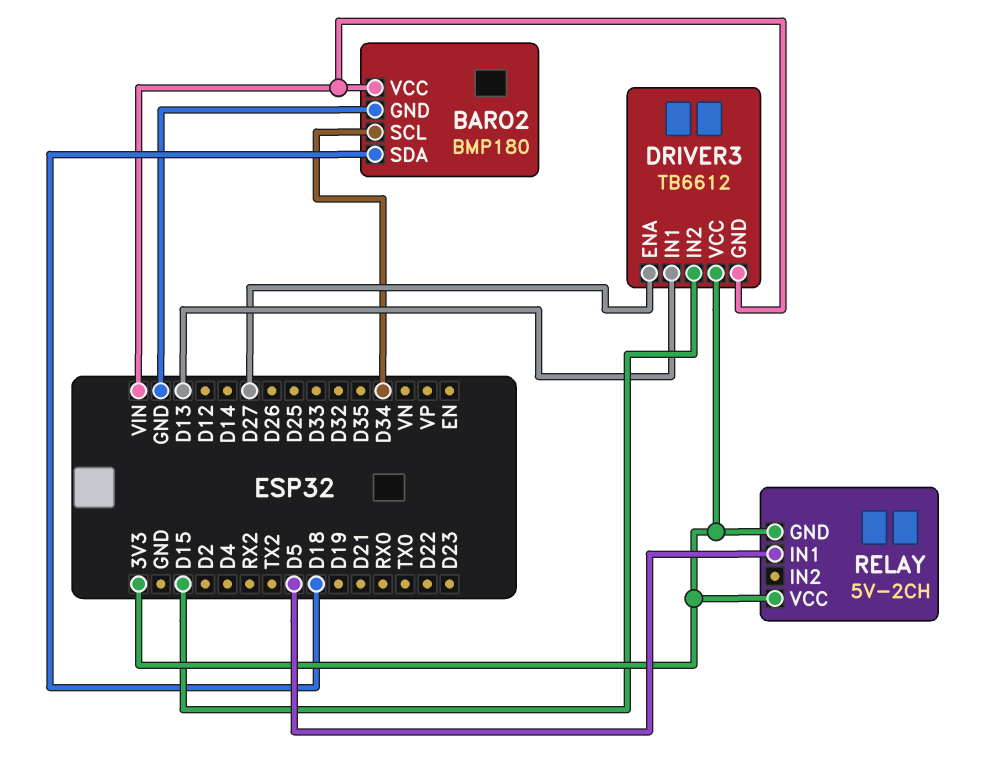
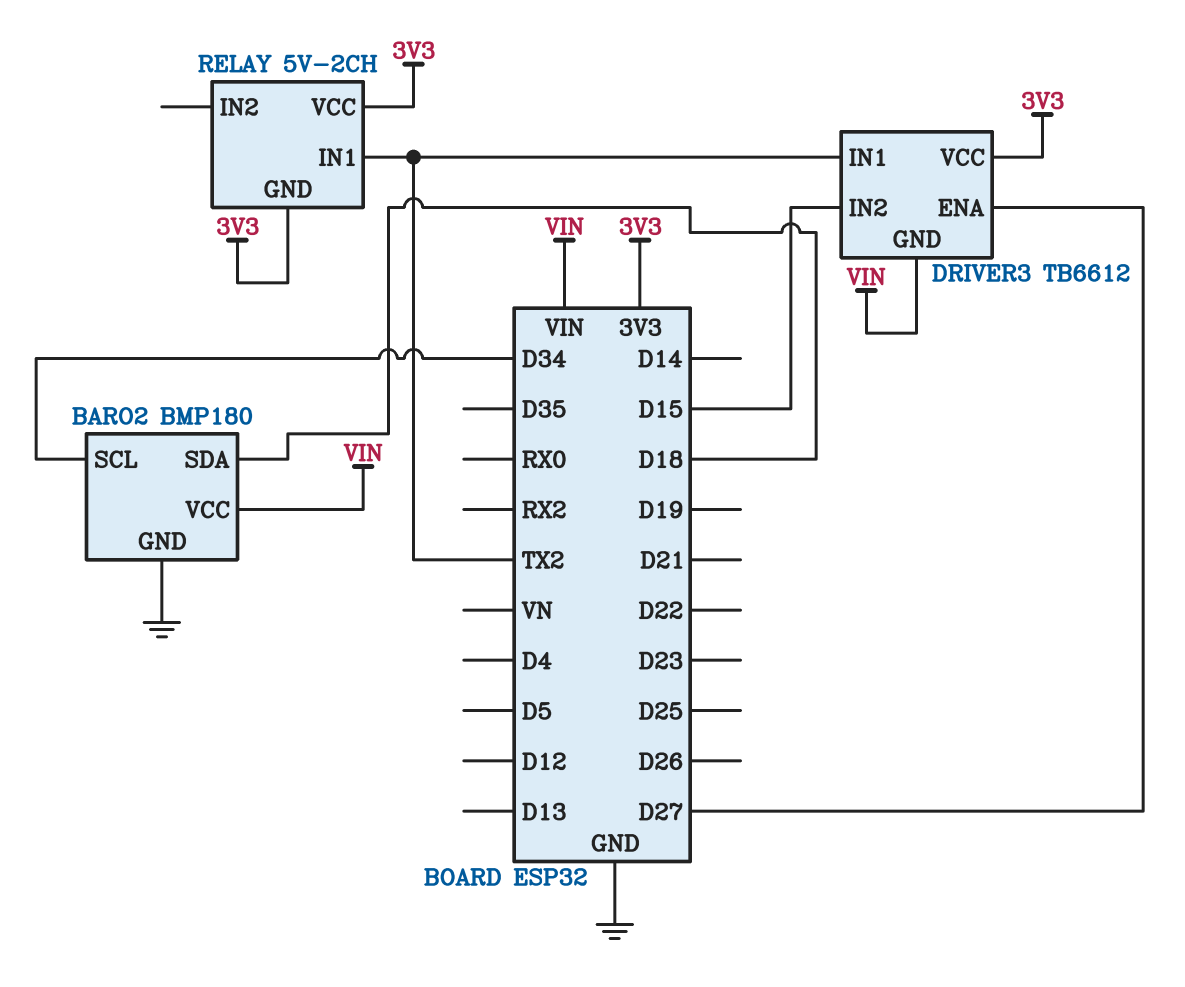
DRIVER3 pin IN1: D13 -> TX2
RELAY pin IN1: D5 -> TX2

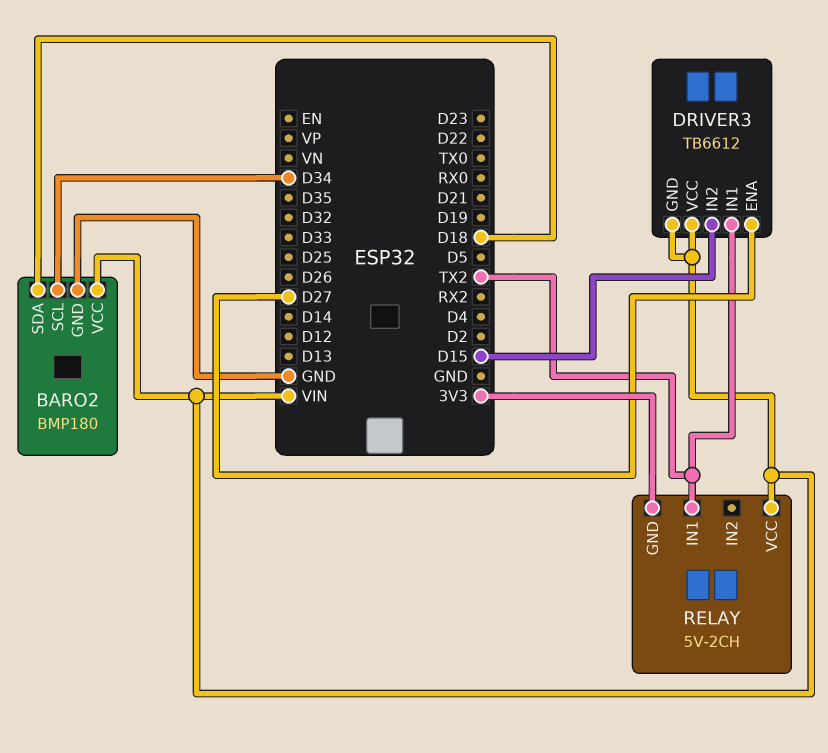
DRIVER3 pin VCC: 3V3 -> VIN
RELAY pin VCC: 3V3 -> VIN

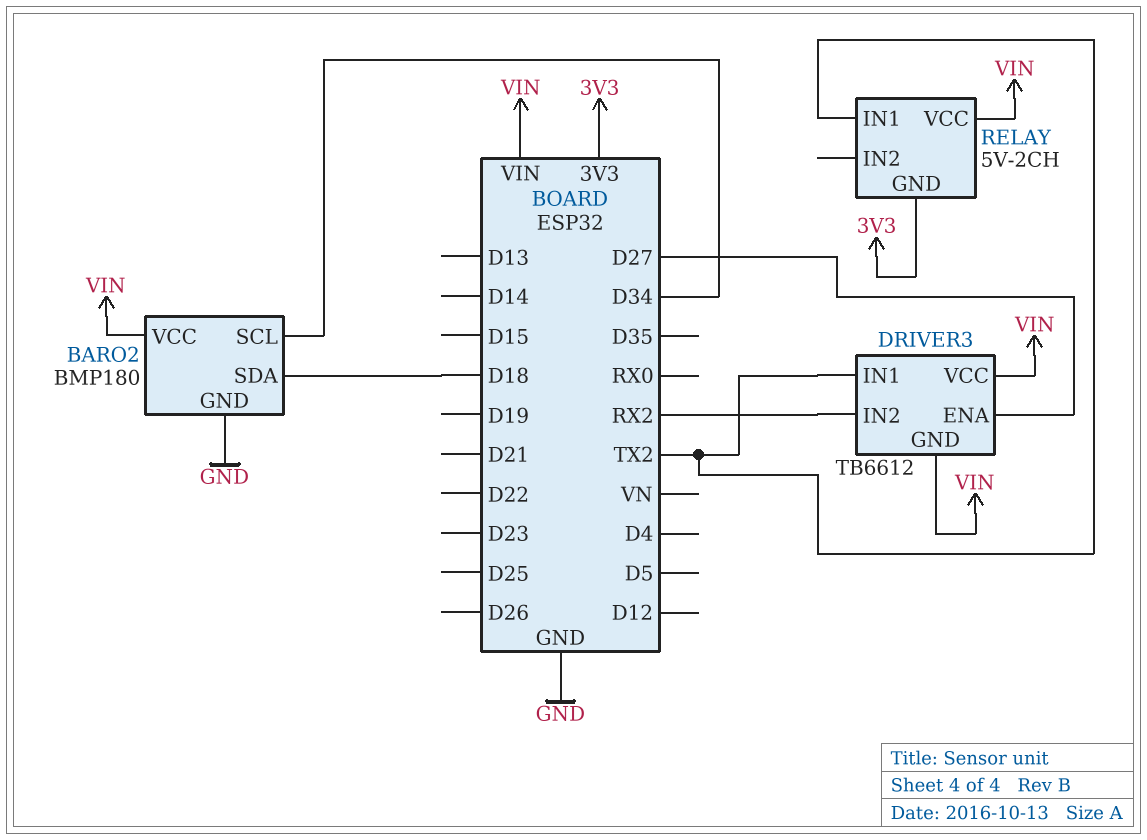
DRIVER3 pin IN2: D15 -> RX2

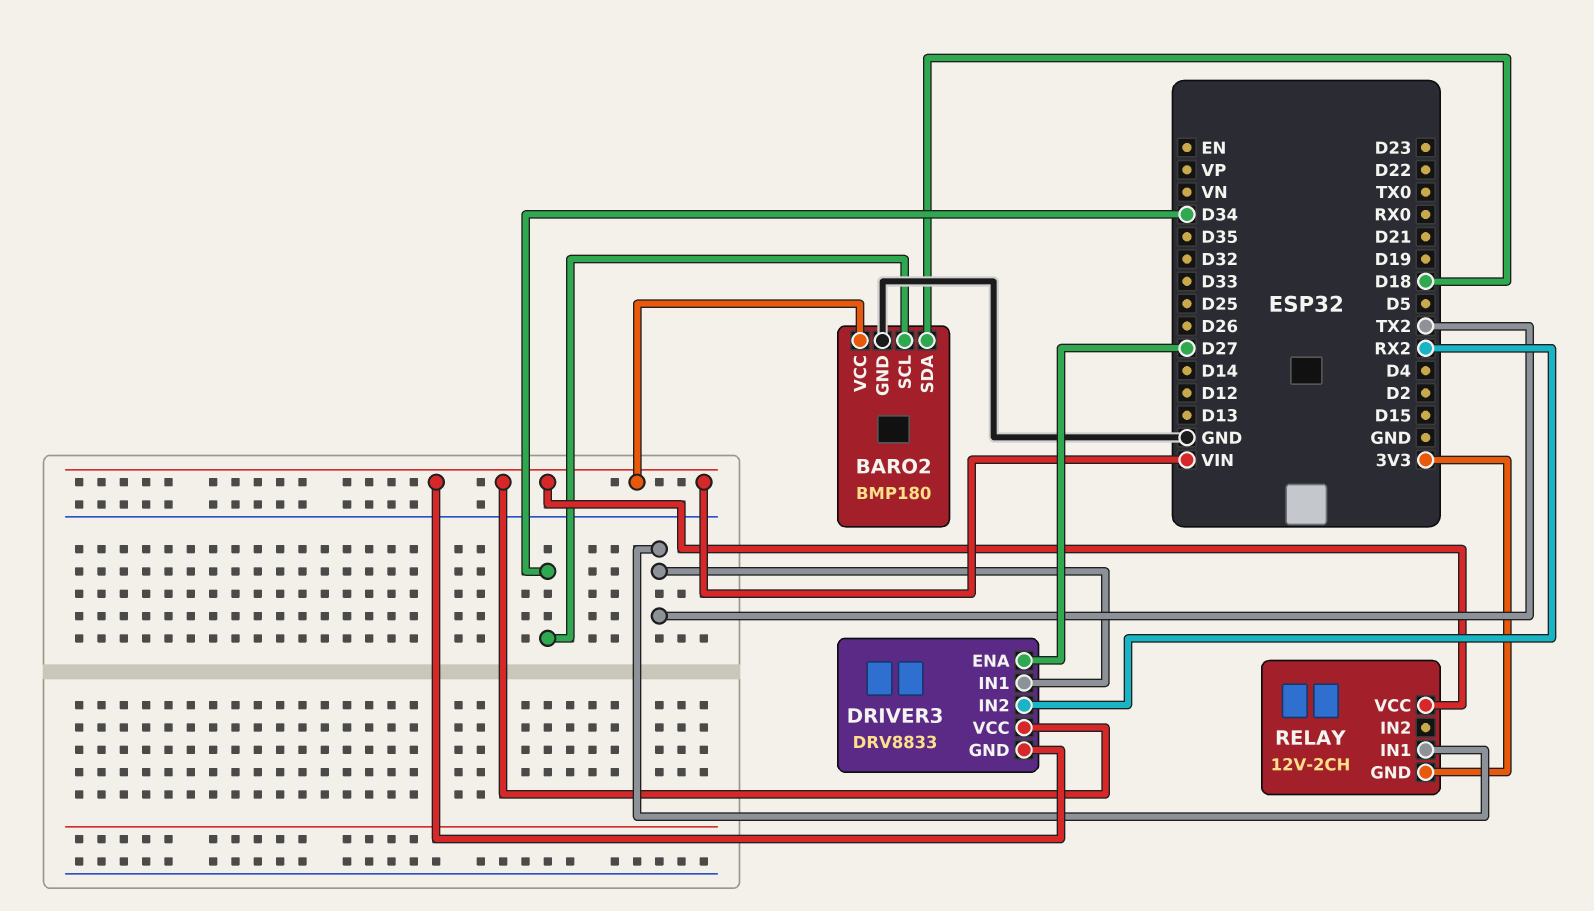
DRIVER3: TB6612 -> DRV8833
RELAY: 5V-2CH -> 12V-2CH

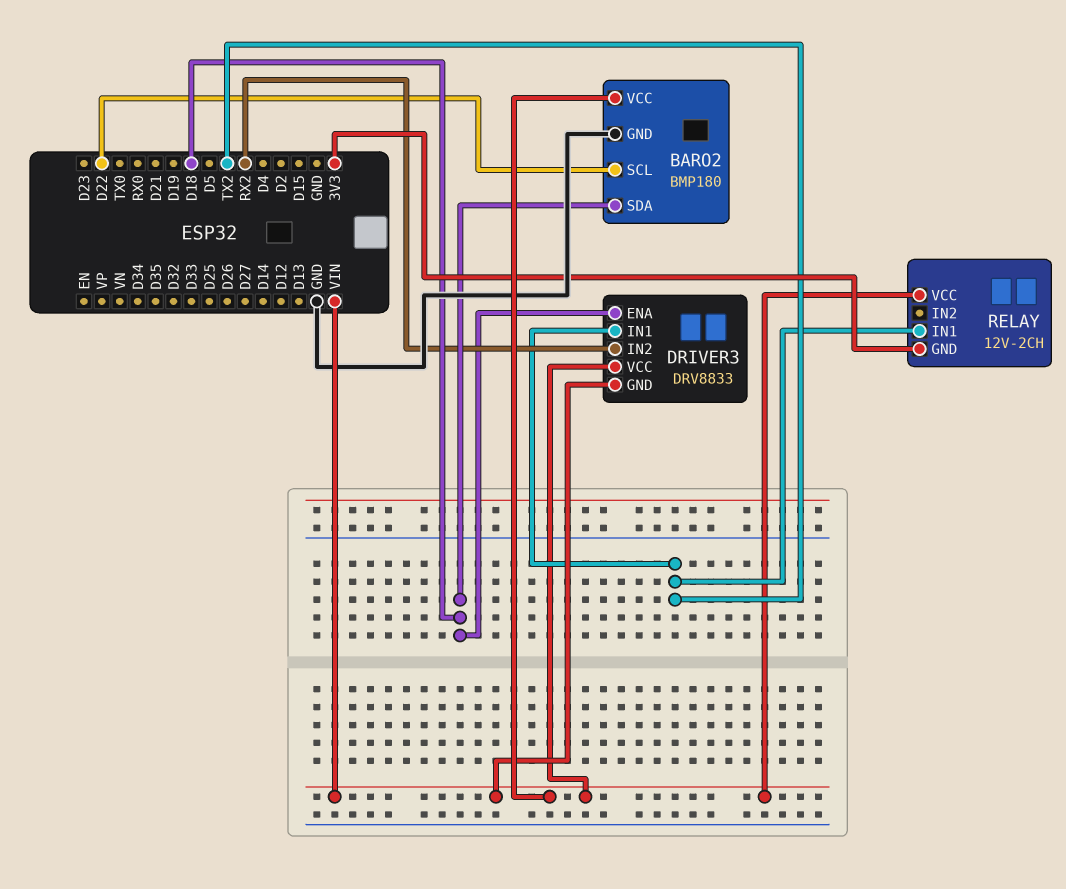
BARO2 pin SCL: D34 -> D22
DRIVER3 pin ENA: D27 -> D18

